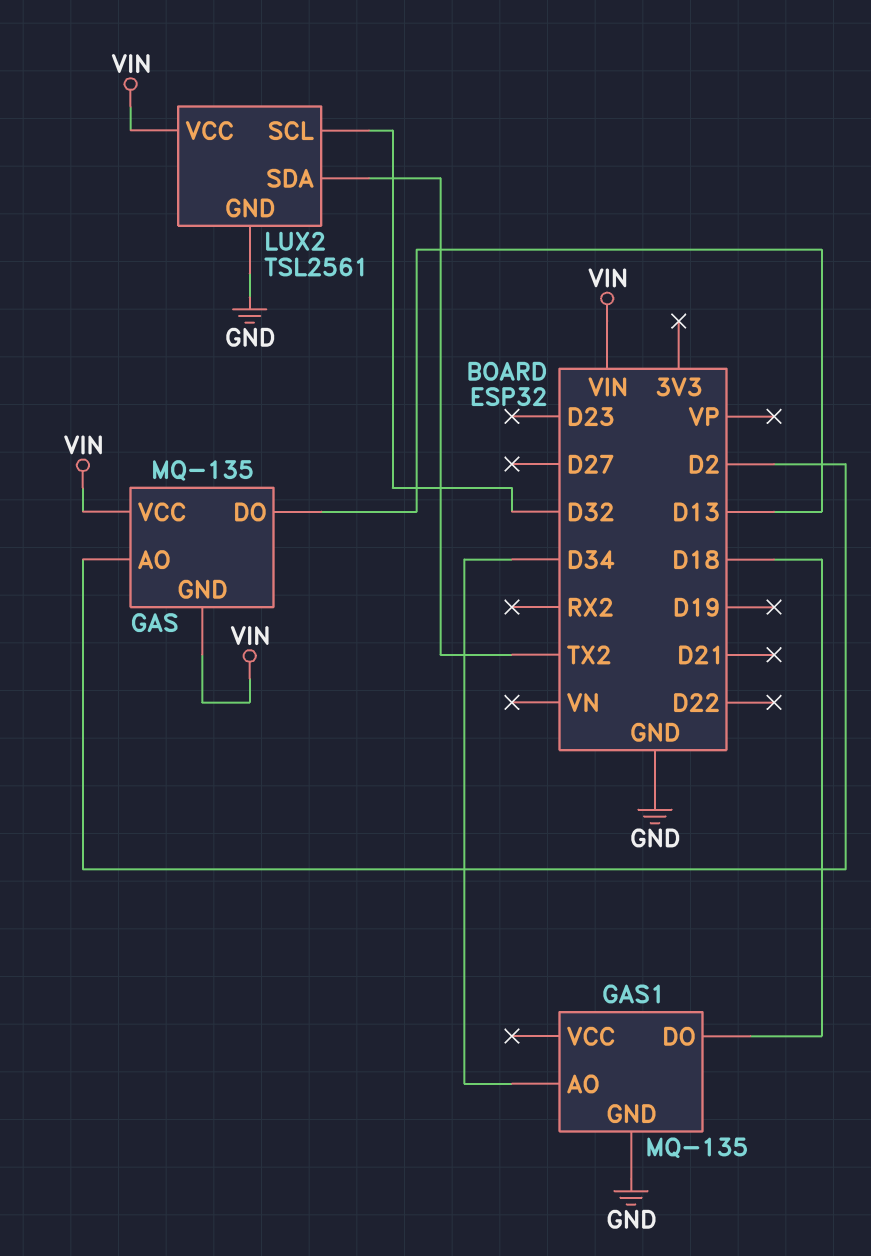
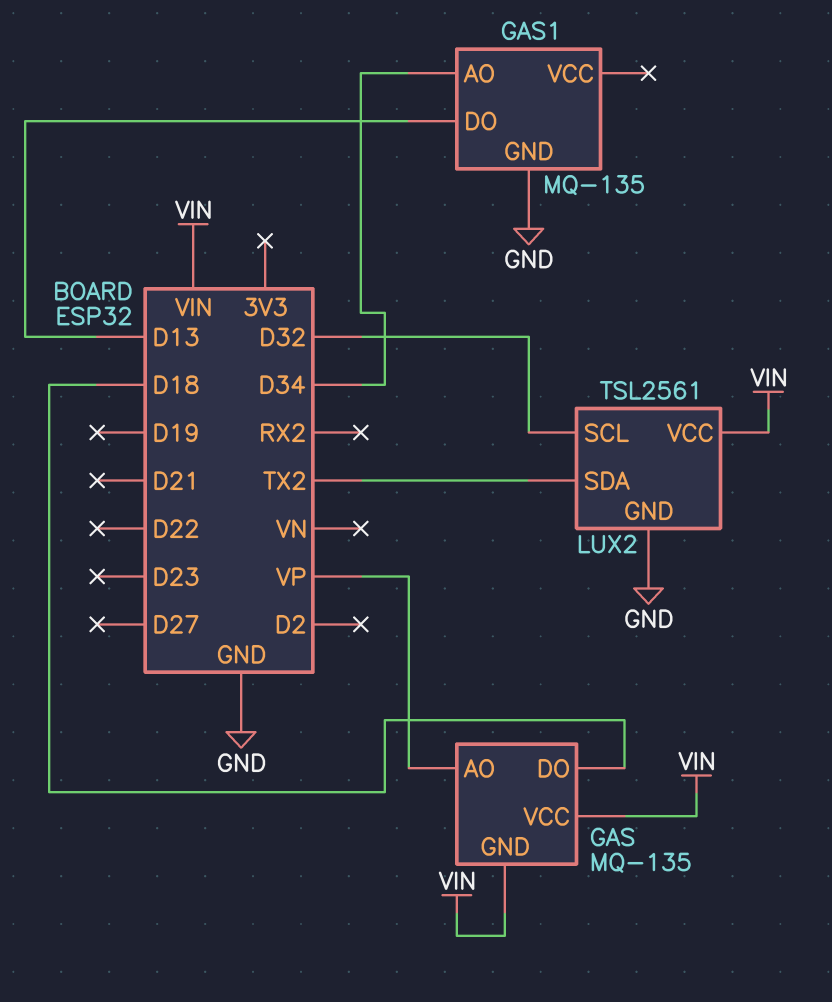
GAS pin AO: D2 -> VP
GAS pin DO: D13 -> D18
GAS1 pin DO: D18 -> D13

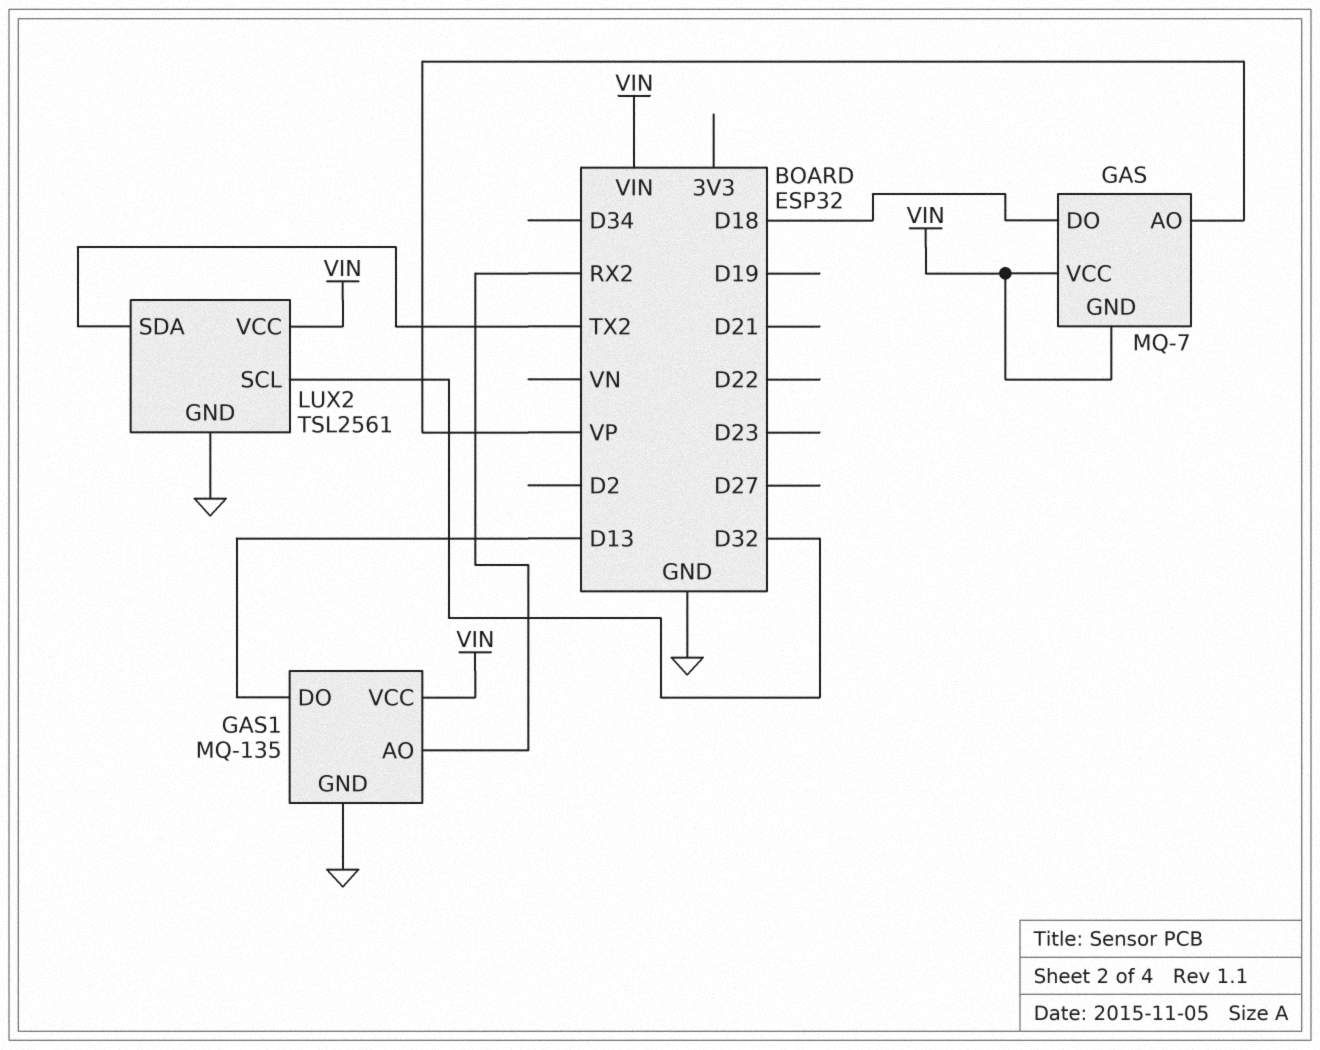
GAS: MQ-135 -> MQ-7
GAS1 pin AO: D34 -> RX2
GAS1 pin VCC: none -> VIN

